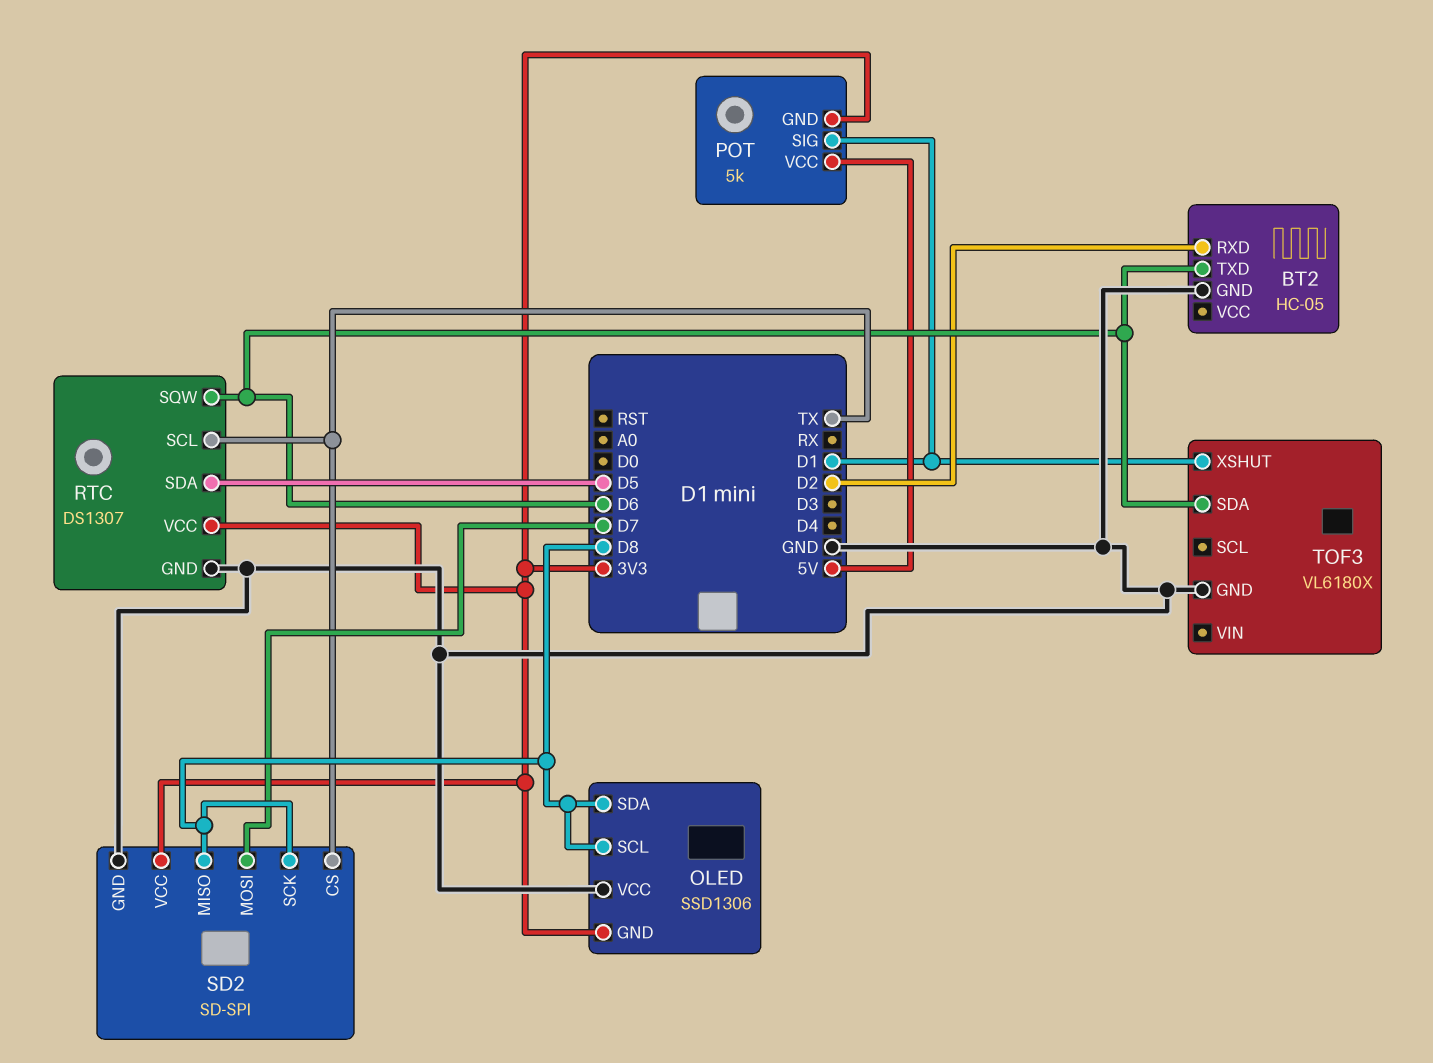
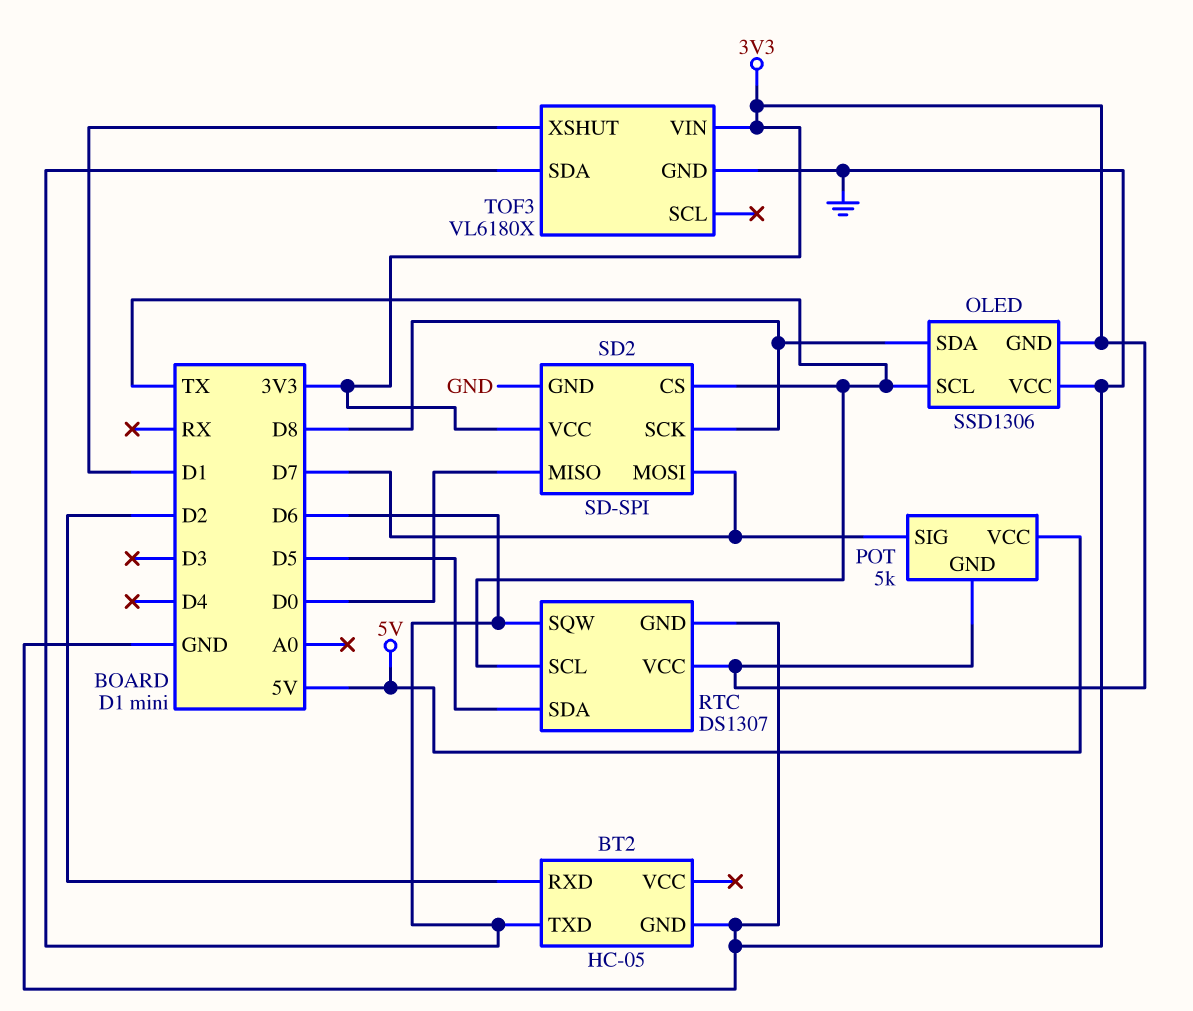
OLED pin SCL: D8 -> TX
POT pin SIG: D1 -> D7
SD2 pin MISO: D8 -> D0
TOF3 pin VIN: none -> 3V3

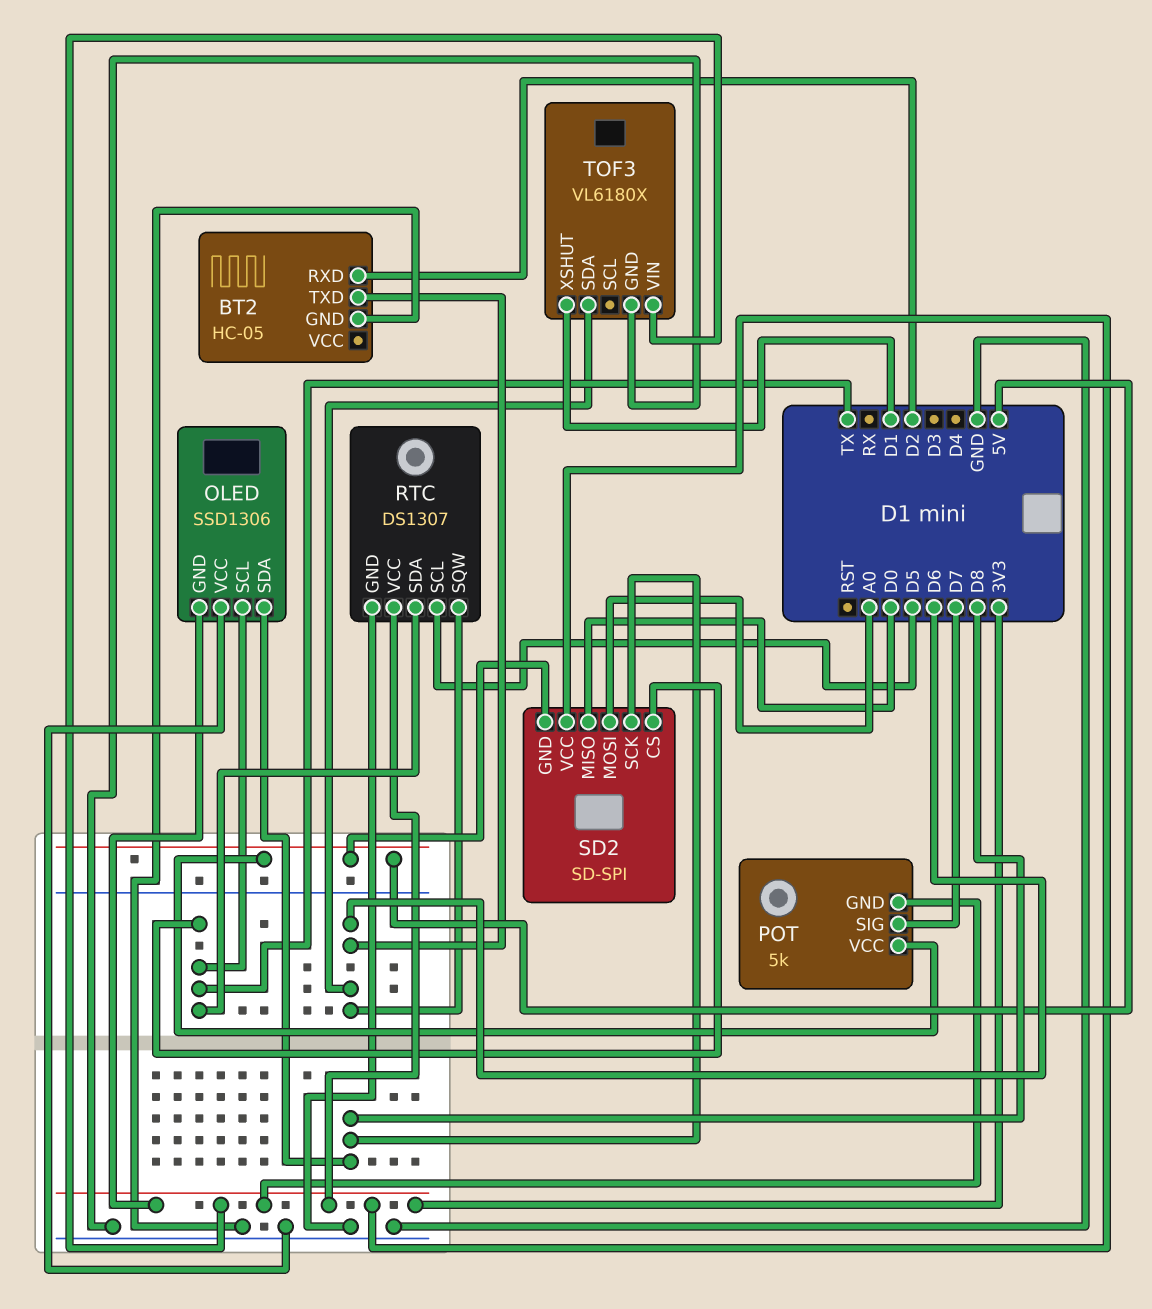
RTC pin SCL: TX -> D5
RTC pin SDA: D5 -> TX
SD2 pin GND: GND -> 5V
SD2 pin MOSI: D7 -> A0

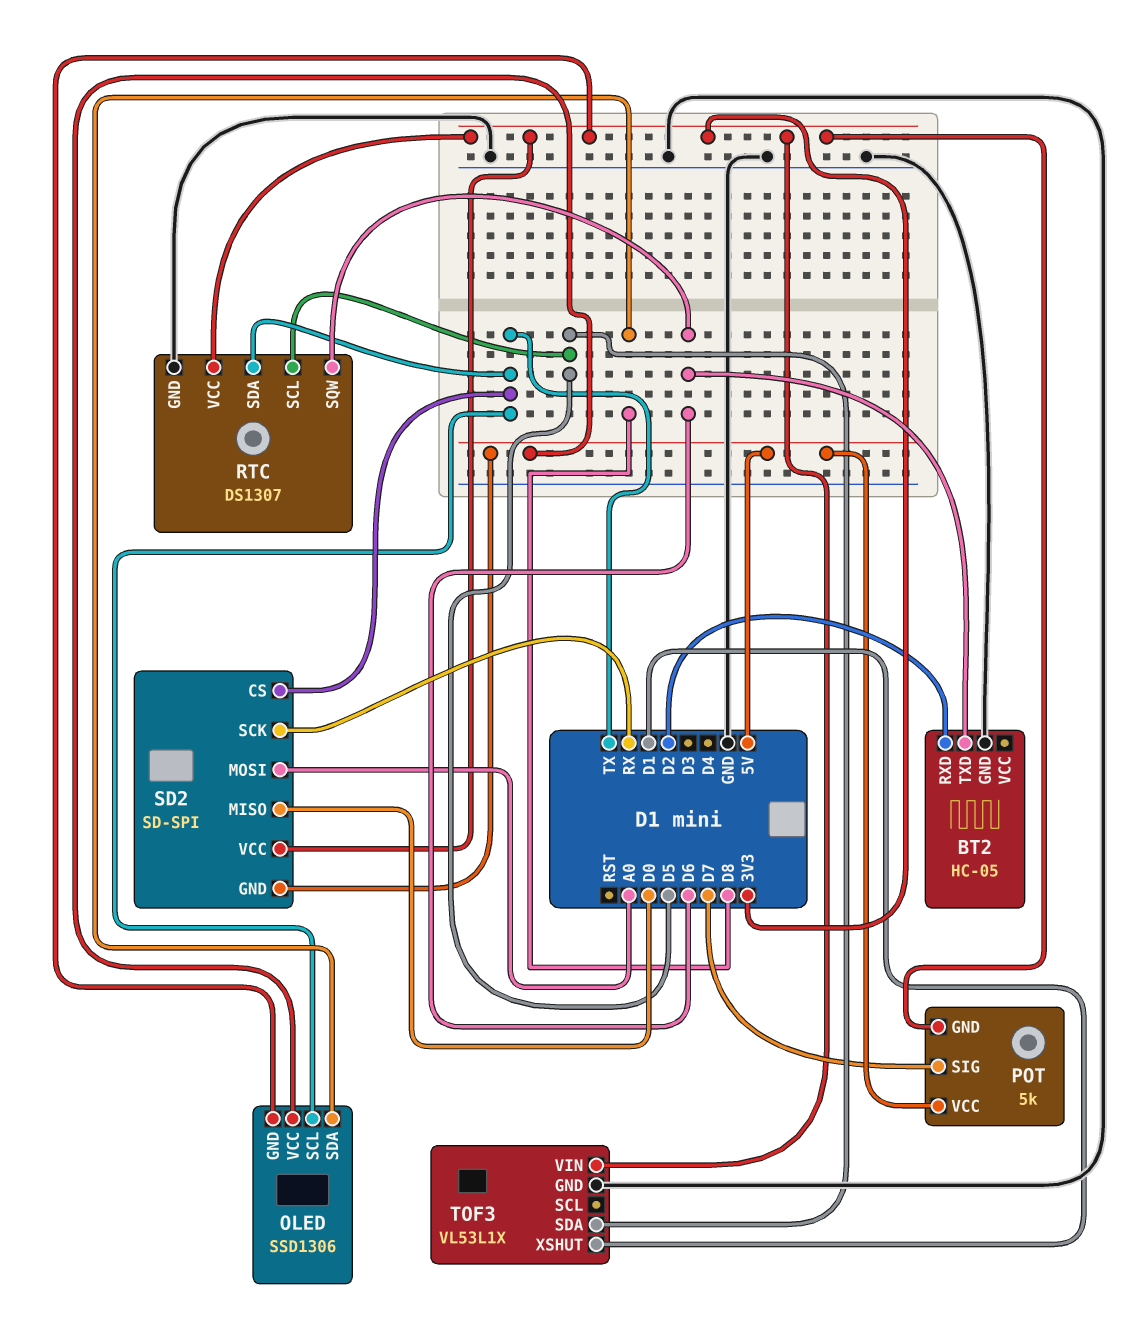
OLED pin VCC: GND -> 5V
SD2 pin SCK: D8 -> RX
TOF3: VL6180X -> VL53L1X
TOF3 pin SDA: D6 -> D5

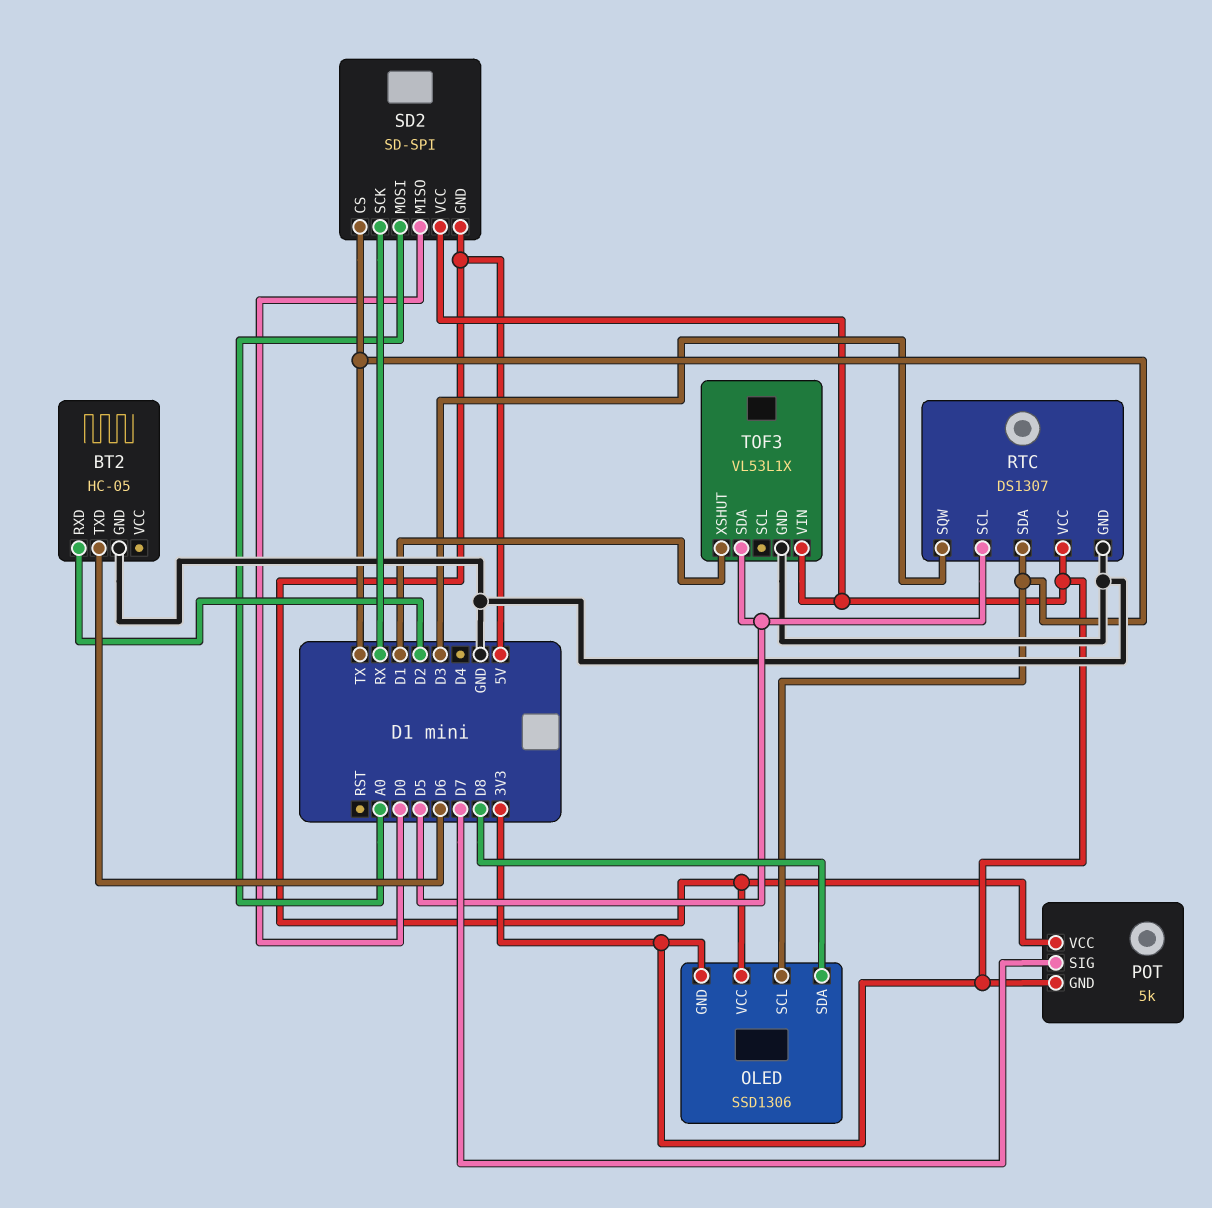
RTC pin SQW: D6 -> D3

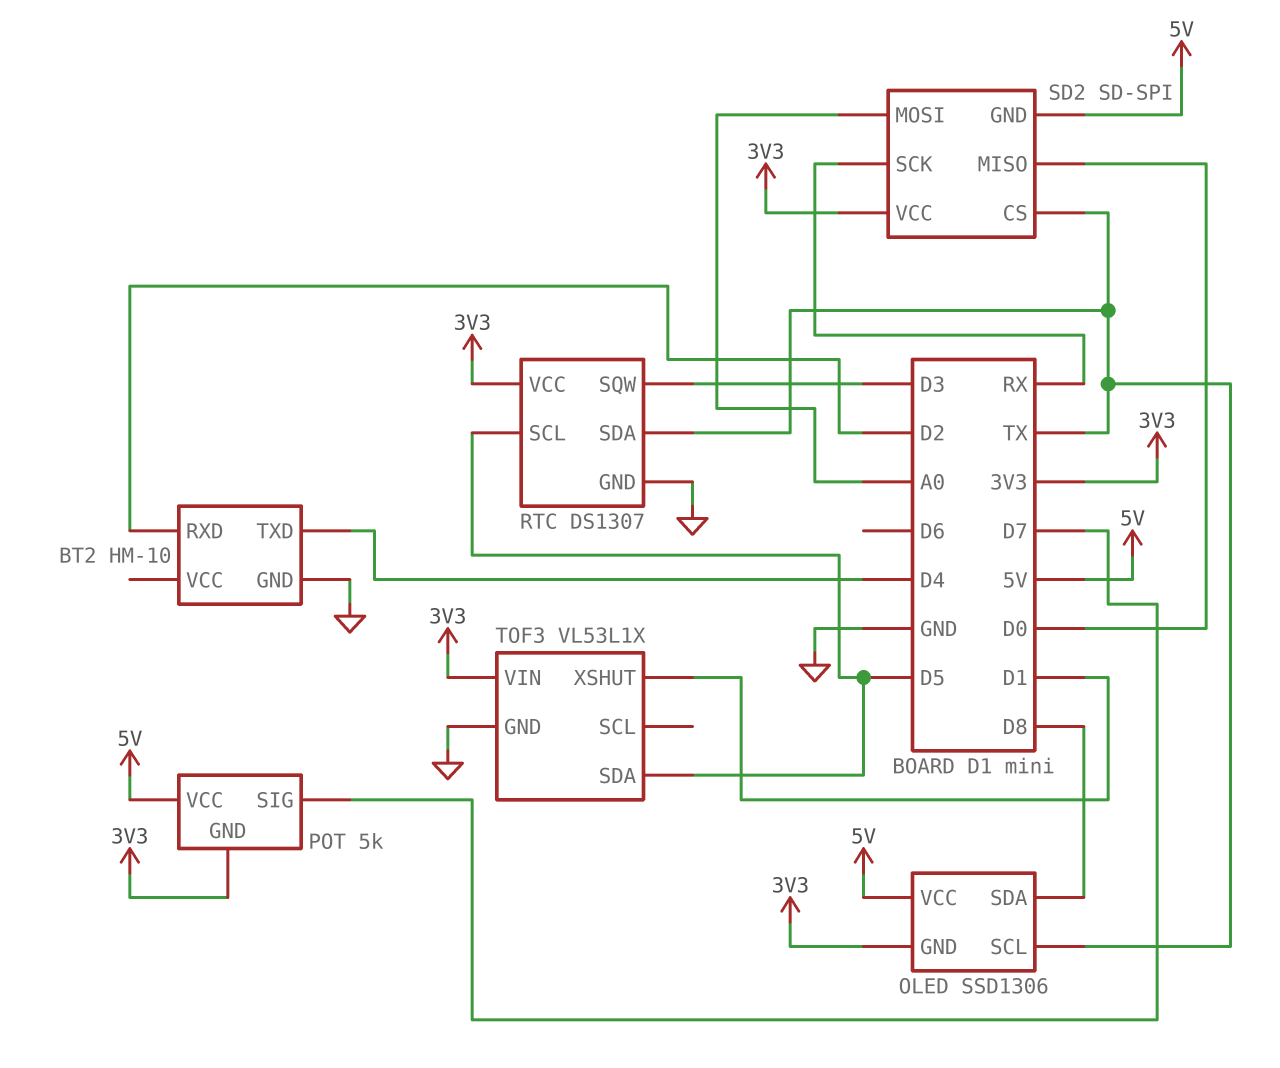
BT2: HC-05 -> HM-10
BT2 pin TXD: D6 -> D4

